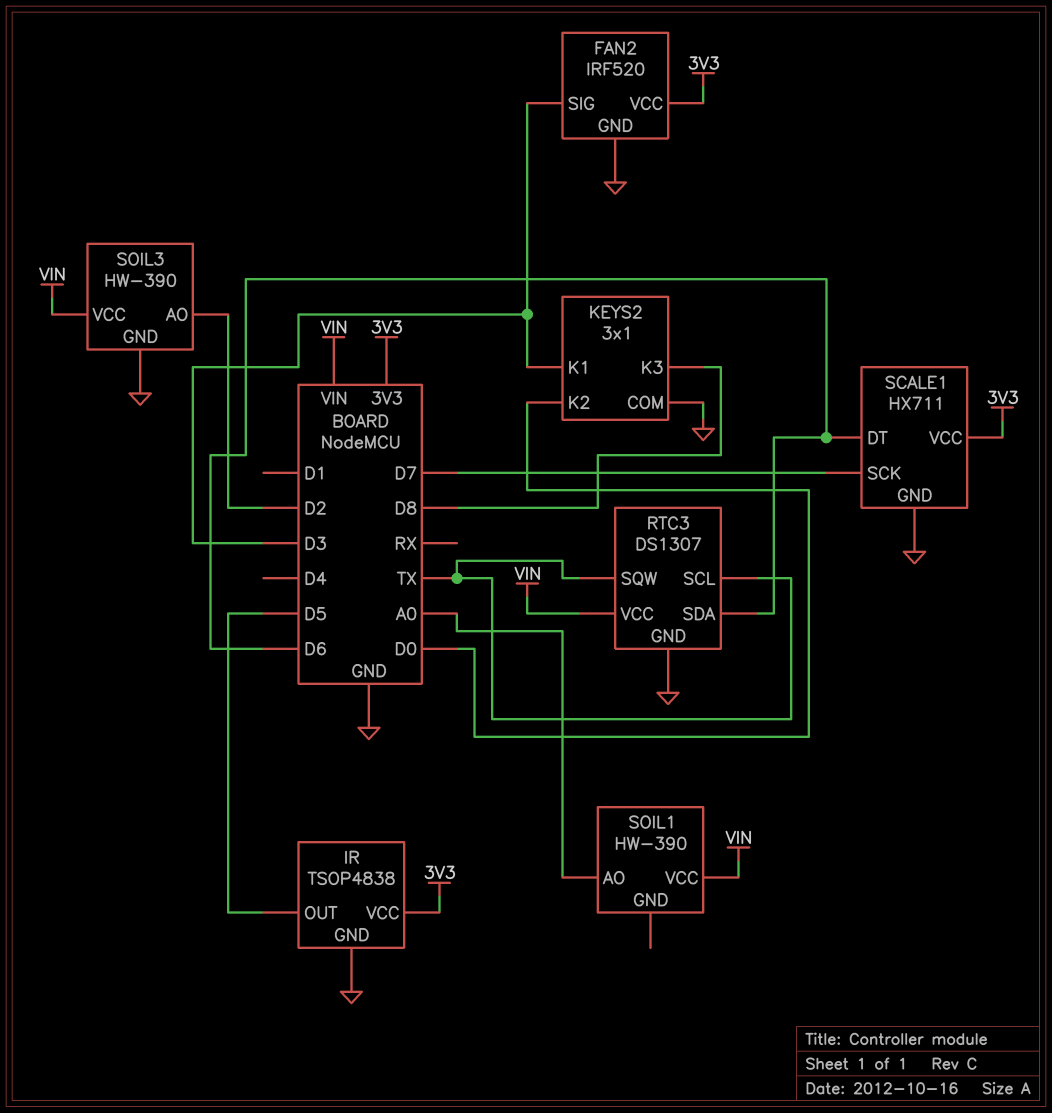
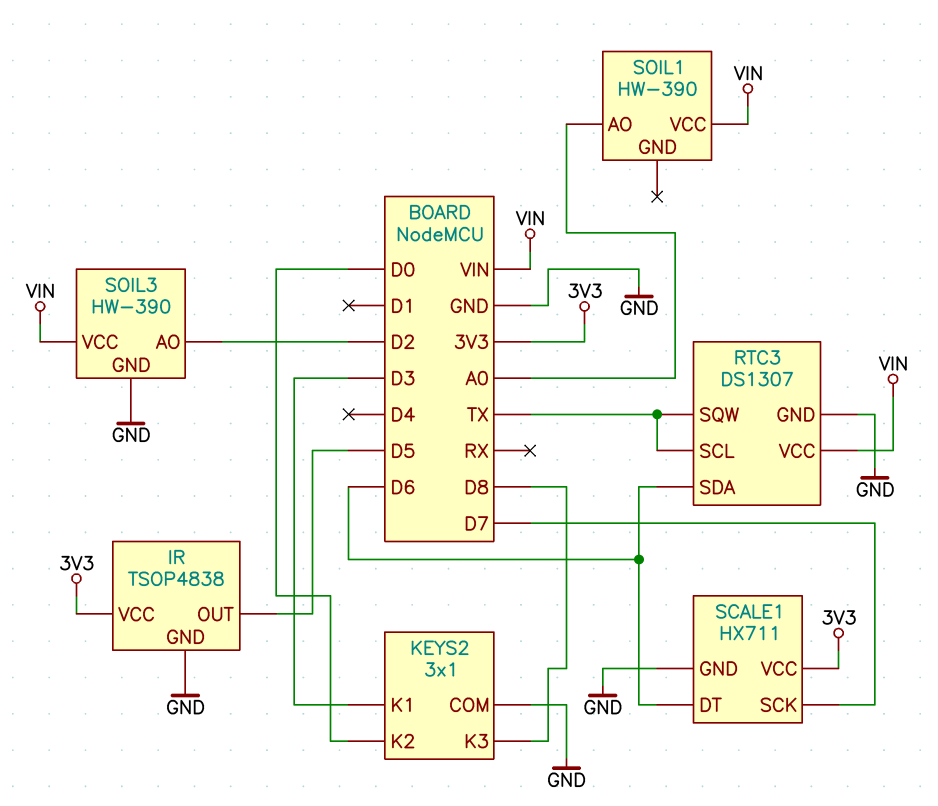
FAN2: IRF520 -> none
FAN2 pin GND: GND -> none
FAN2 pin SIG: D3 -> none
FAN2 pin VCC: 3V3 -> none

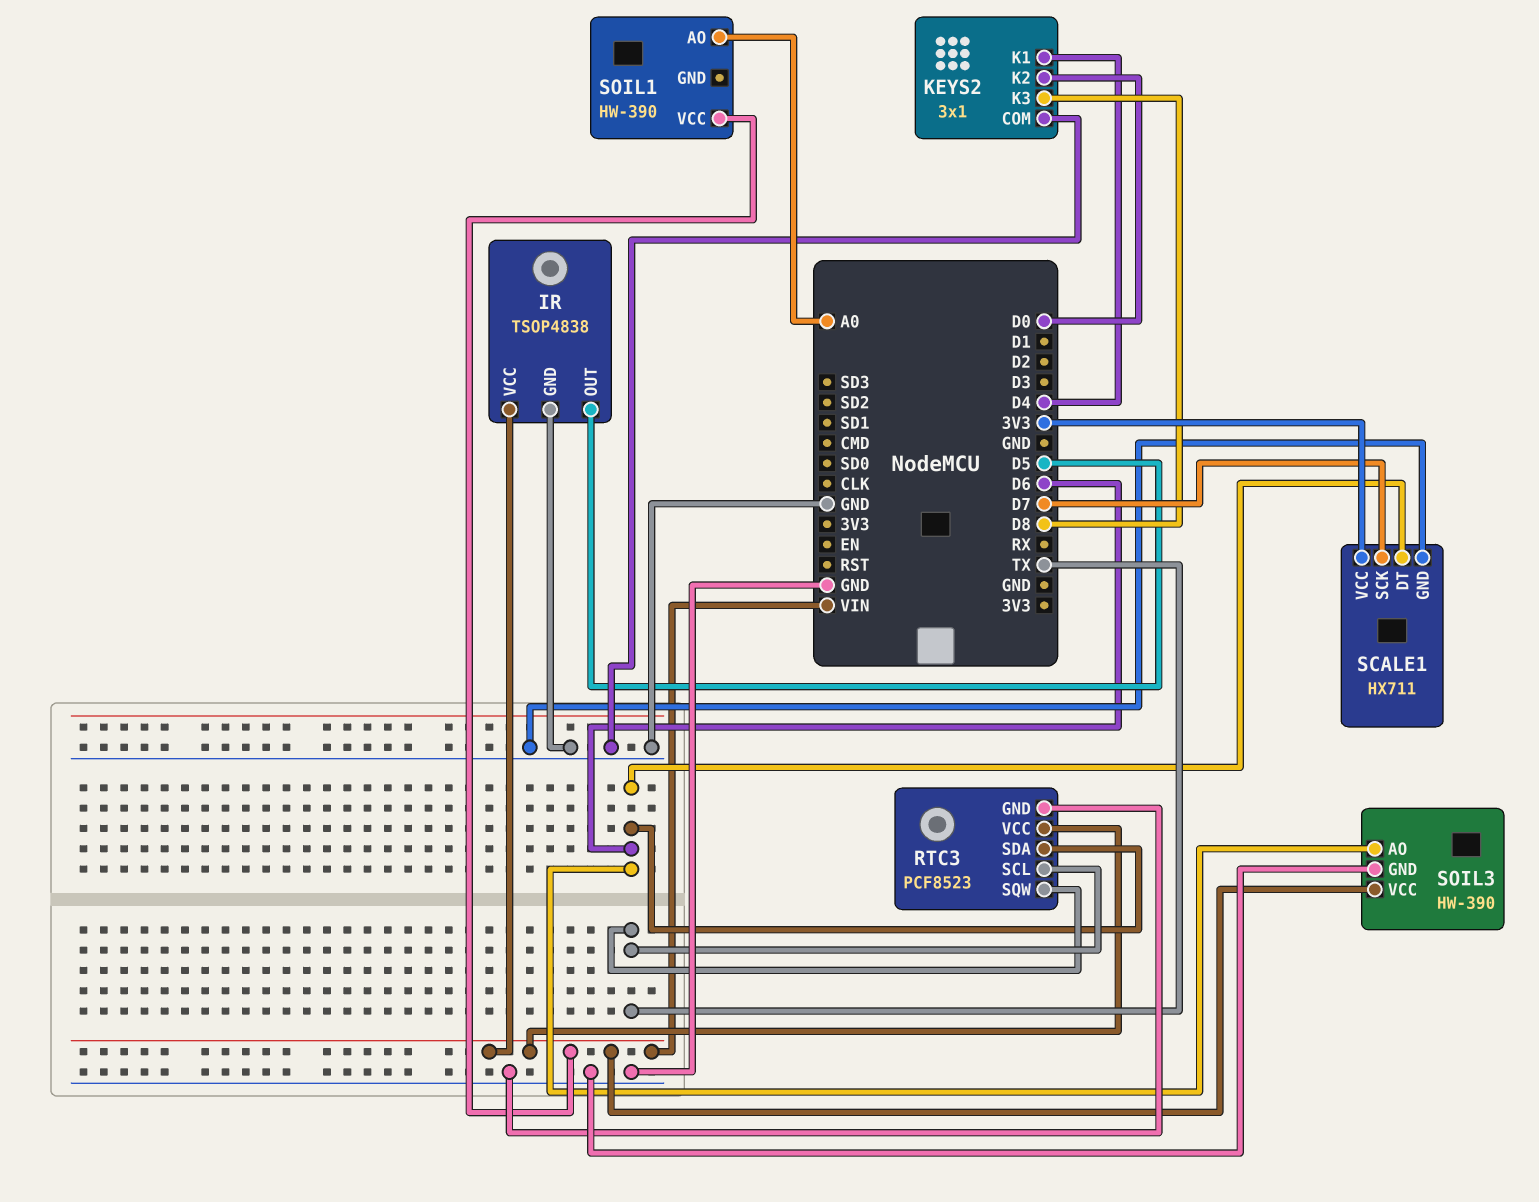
IR pin VCC: 3V3 -> VIN
KEYS2 pin K1: D3 -> D4
RTC3: DS1307 -> PCF8523
SOIL3 pin AO: D2 -> D6

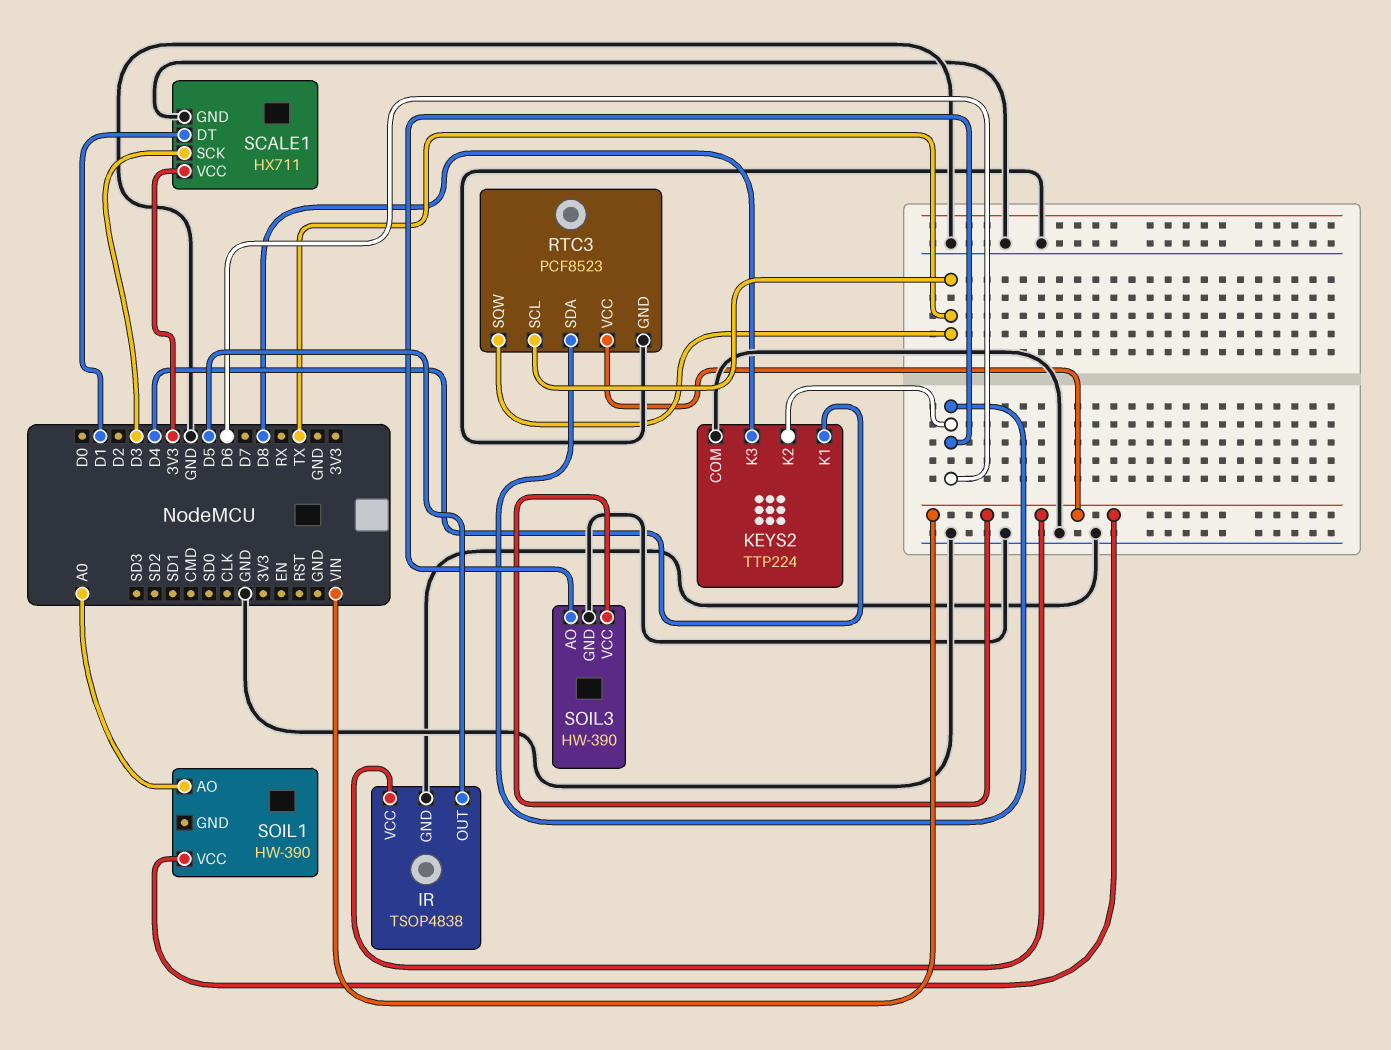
KEYS2: 3x1 -> TTP224
KEYS2 pin K2: D0 -> D6
SCALE1 pin DT: D6 -> D1
SCALE1 pin SCK: D7 -> D3

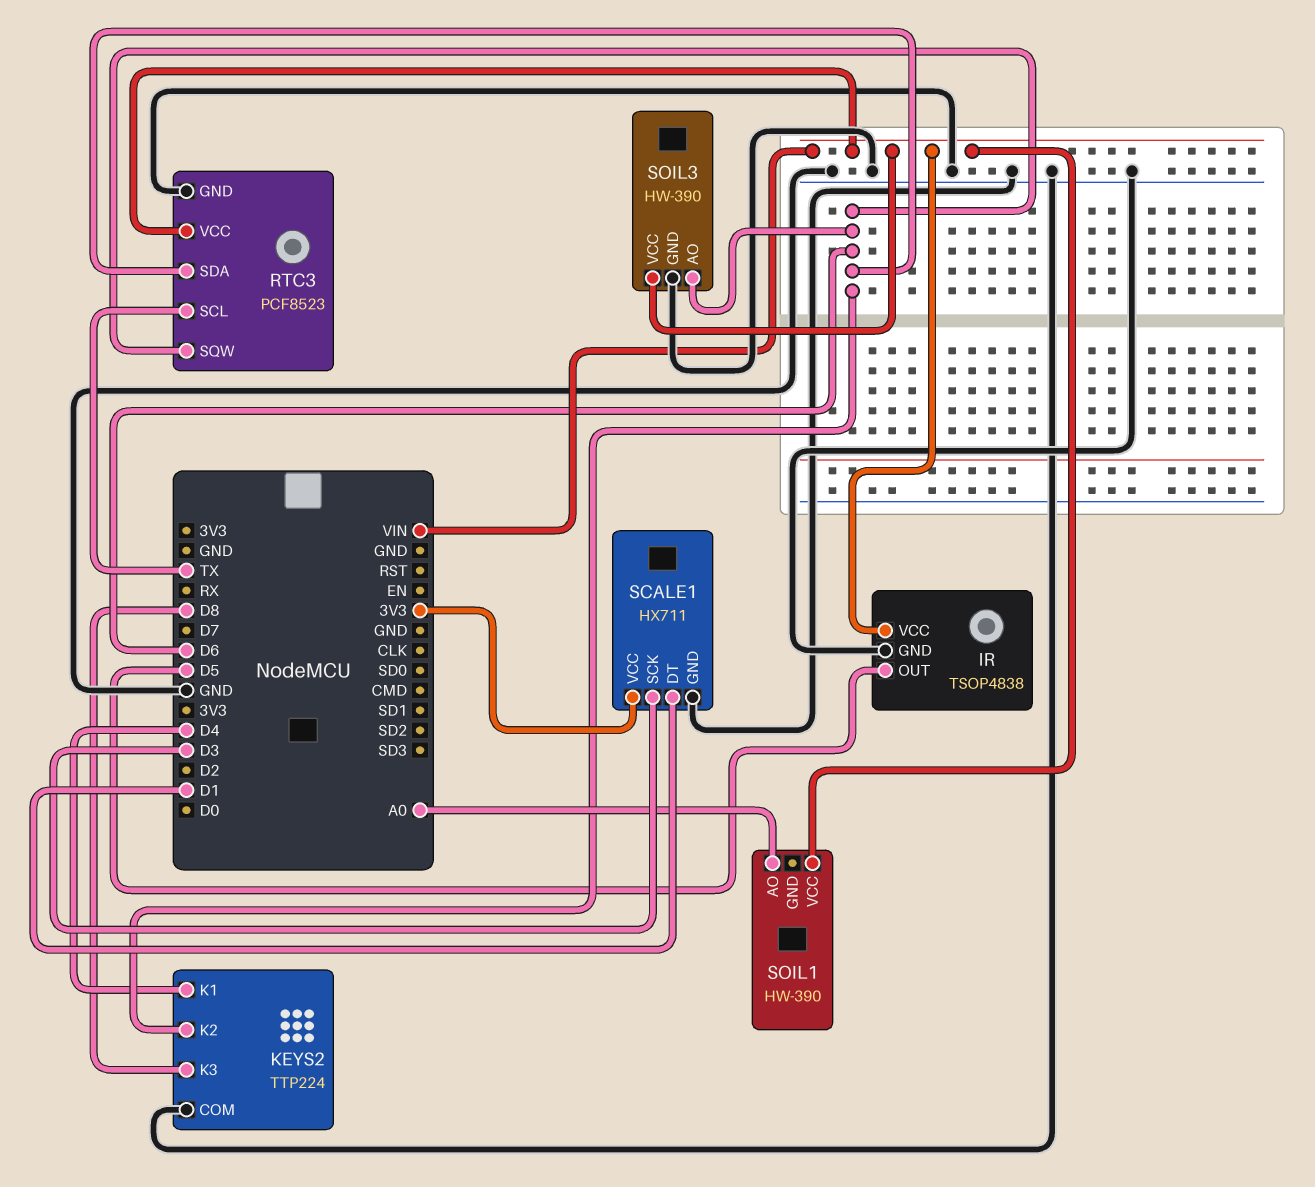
RTC3 pin SQW: TX -> D6

